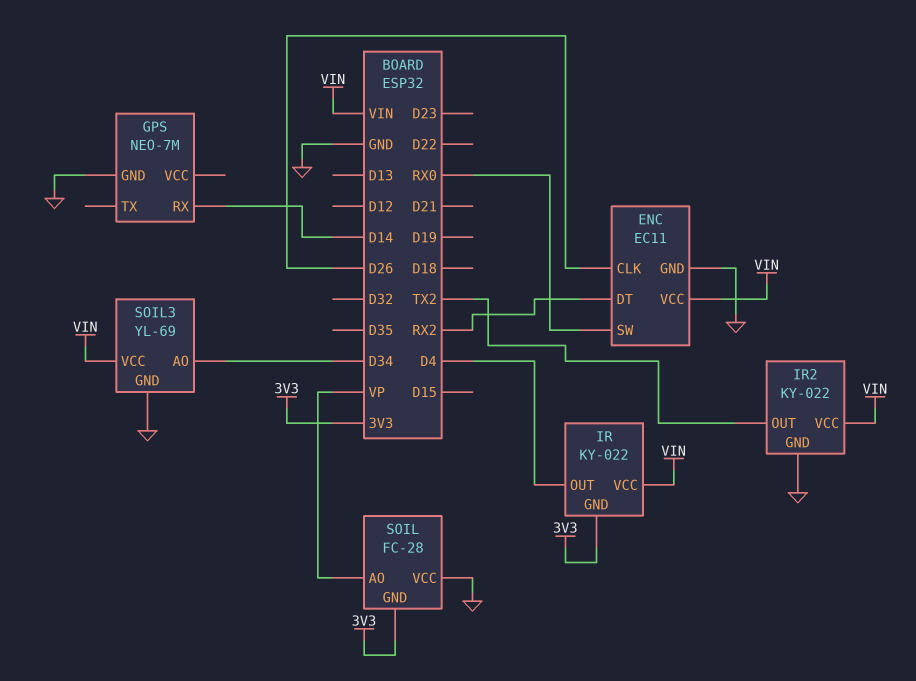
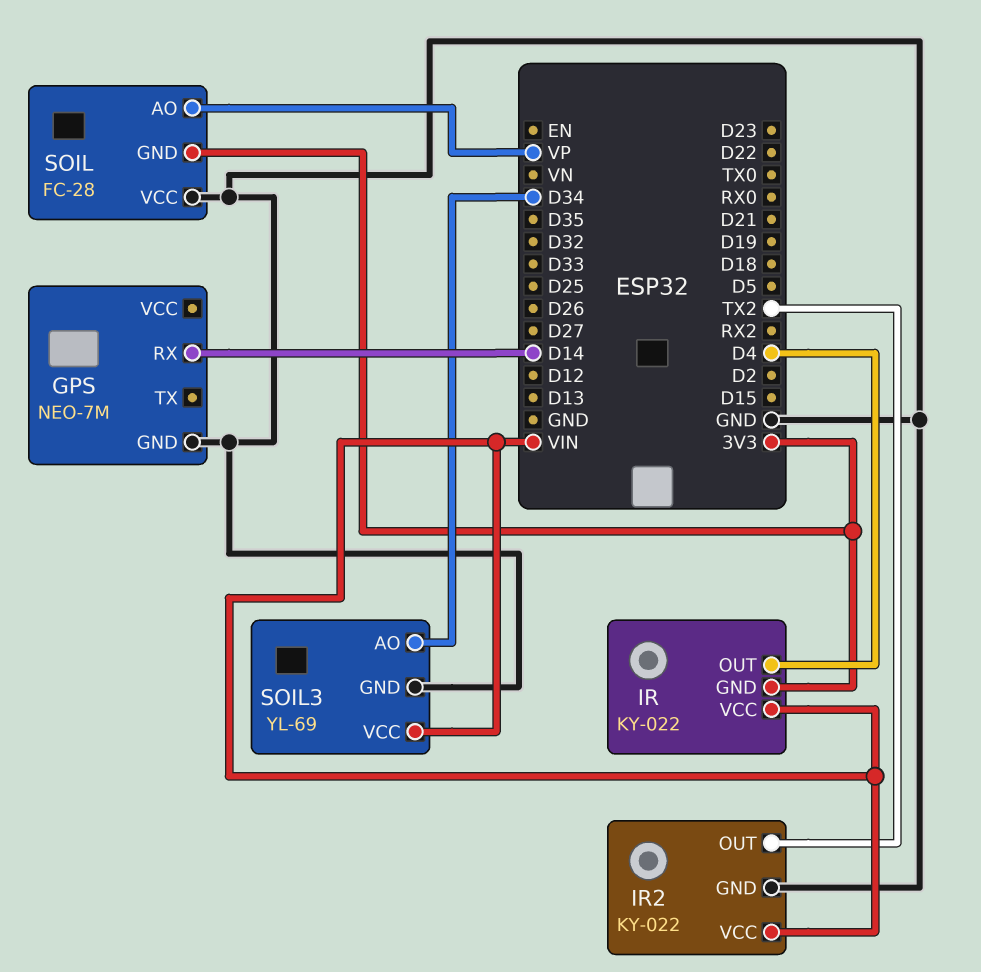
ENC: EC11 -> none
ENC pin CLK: D26 -> none
ENC pin DT: RX2 -> none
ENC pin GND: GND -> none
ENC pin SW: RX0 -> none
ENC pin VCC: VIN -> none

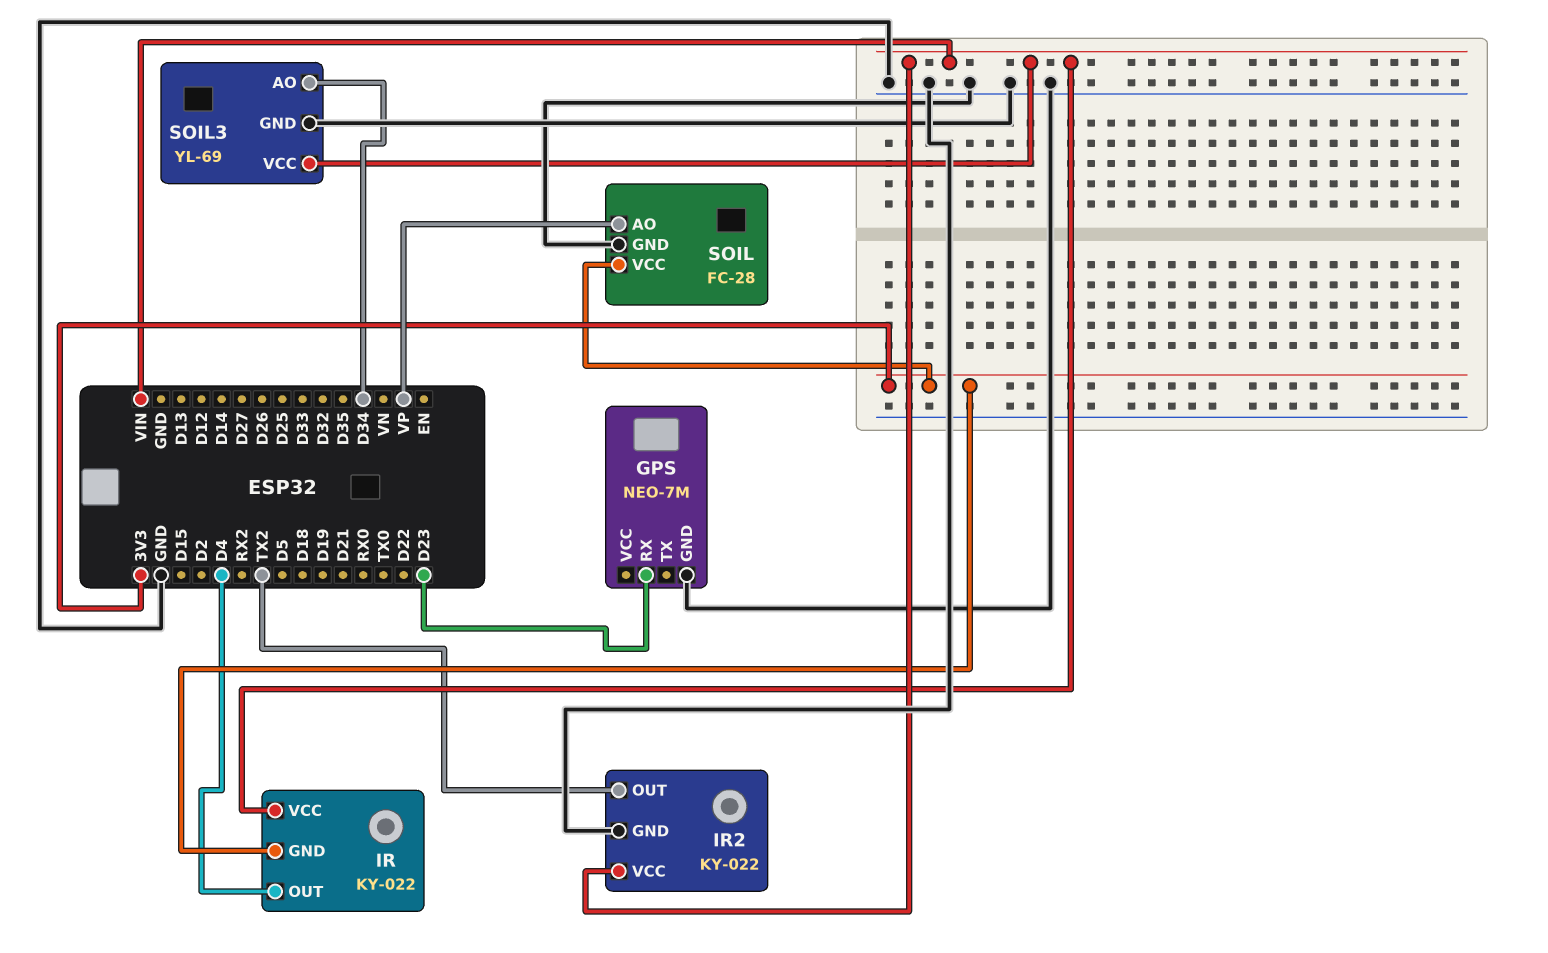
GPS pin RX: D14 -> D23
SOIL pin GND: 3V3 -> GND
SOIL pin VCC: GND -> 3V3

